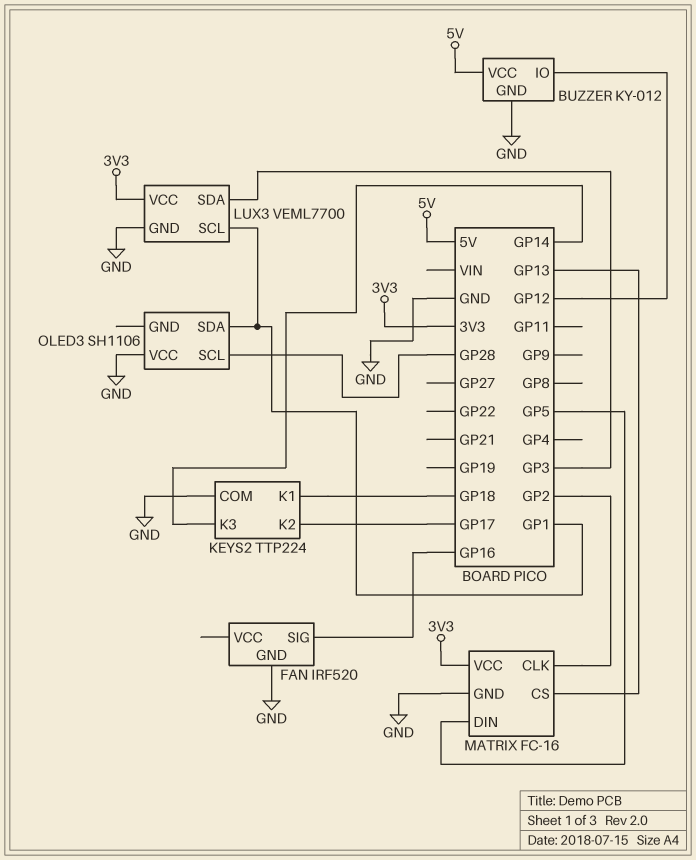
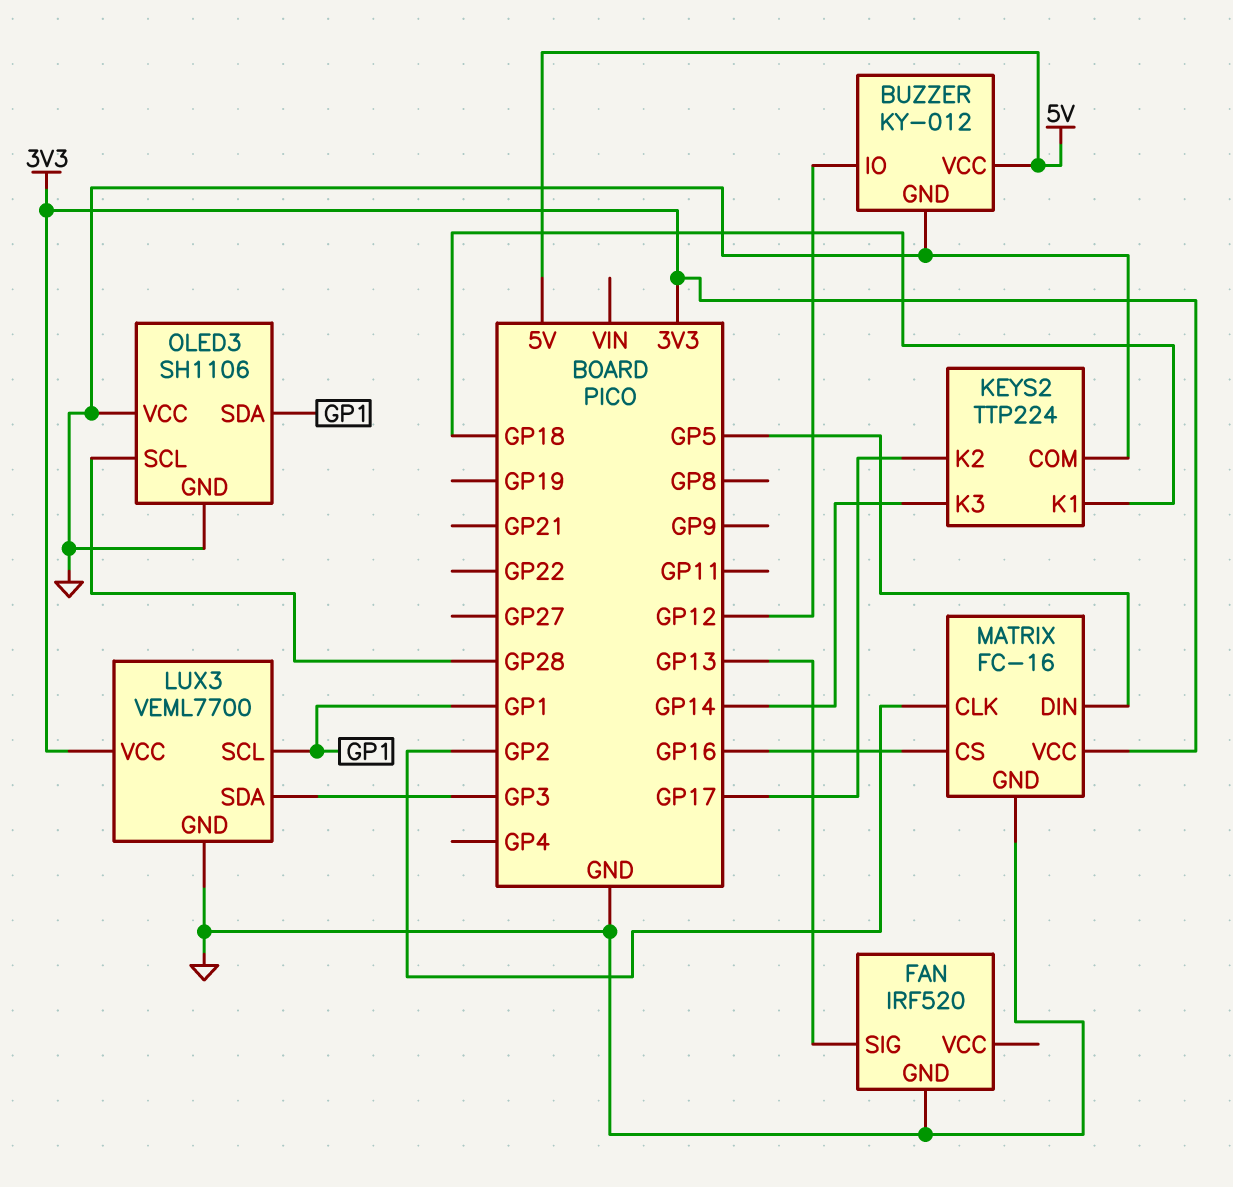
FAN pin SIG: GP16 -> GP13
MATRIX pin CS: GP13 -> GP16
OLED3 pin GND: none -> GND

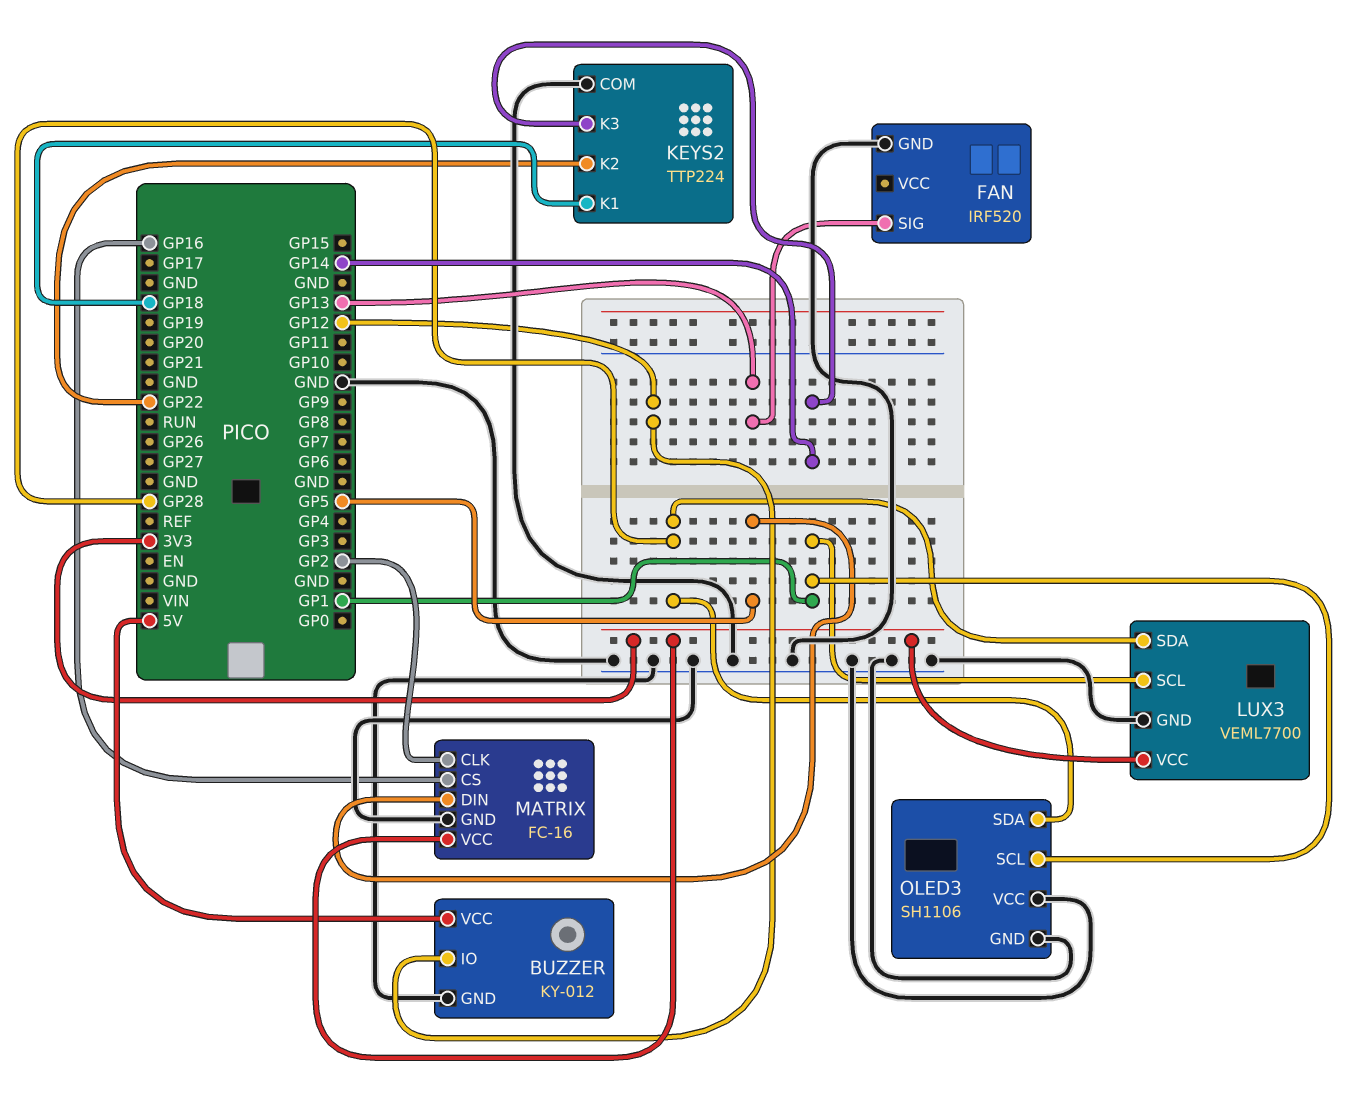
KEYS2 pin K2: GP17 -> GP22
LUX3 pin SDA: GP3 -> GP28
OLED3 pin SCL: GP28 -> GP1
OLED3 pin SDA: GP1 -> GP28

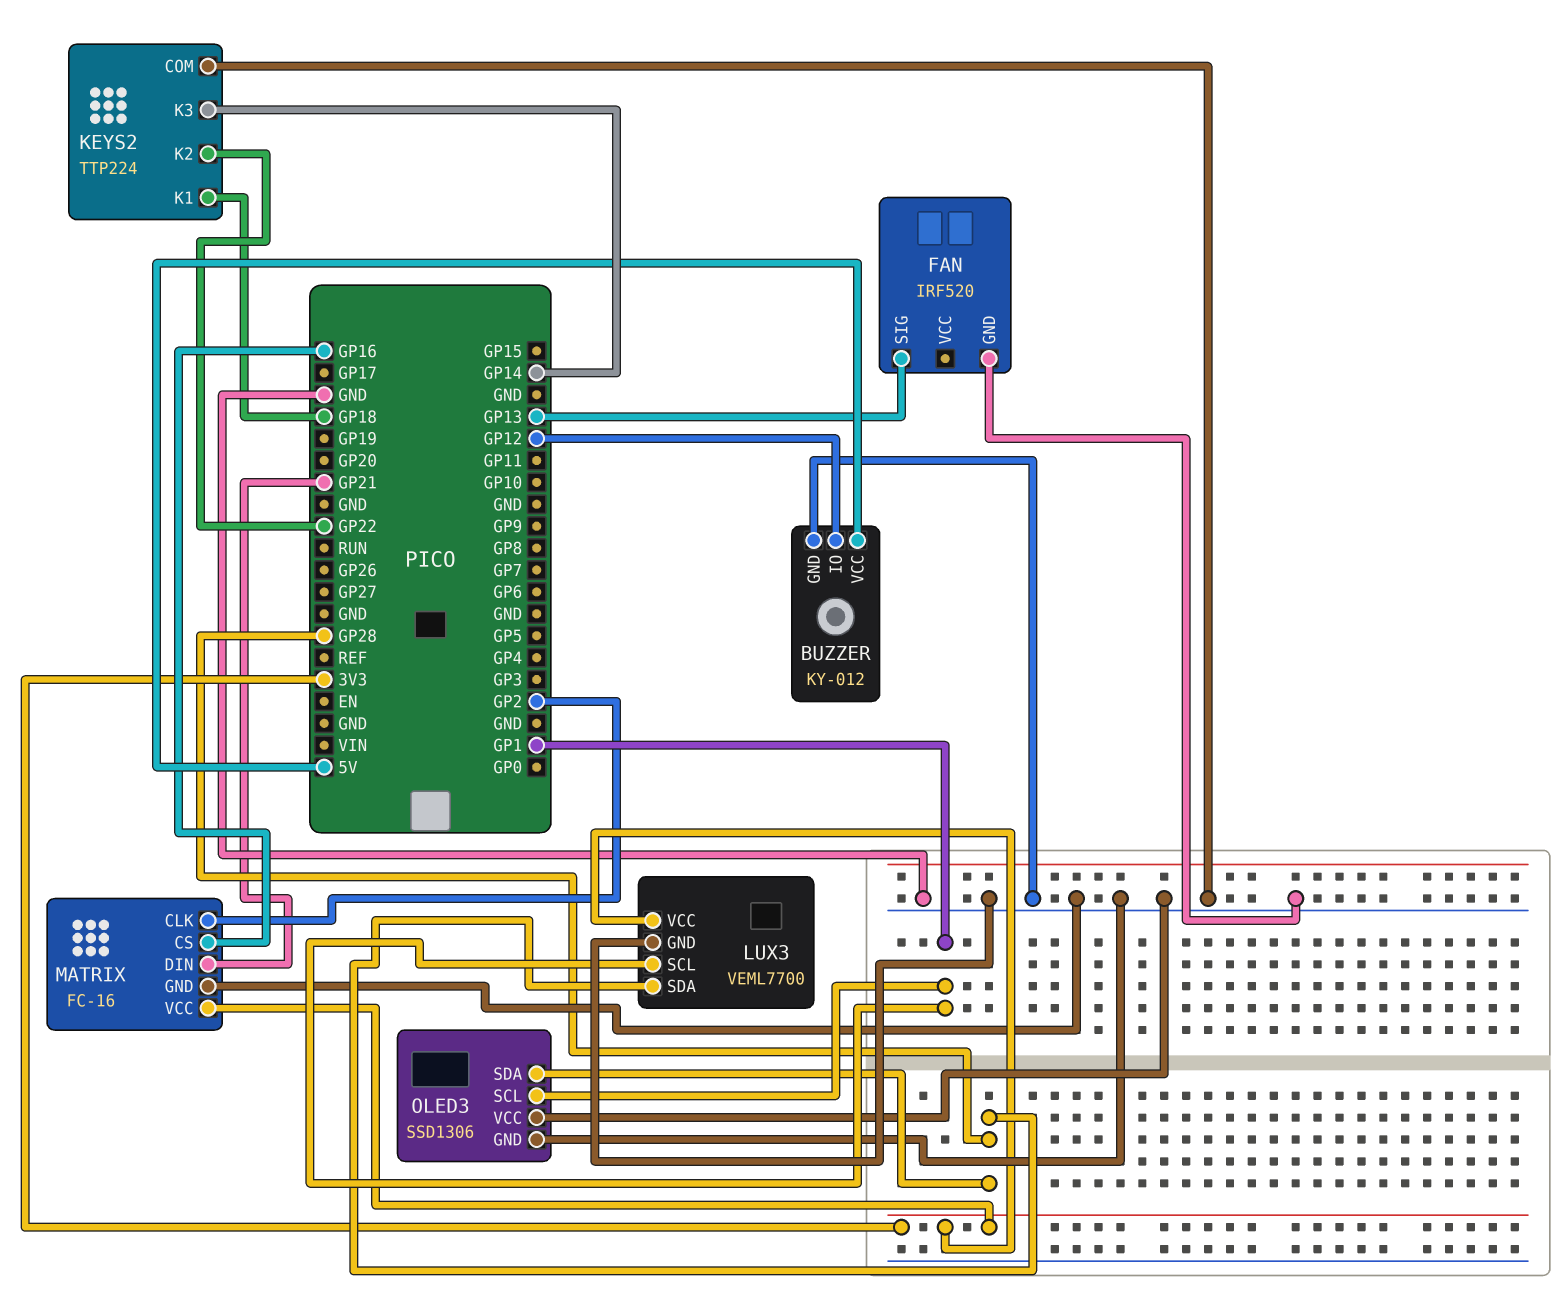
MATRIX pin DIN: GP5 -> GP21
OLED3: SH1106 -> SSD1306

